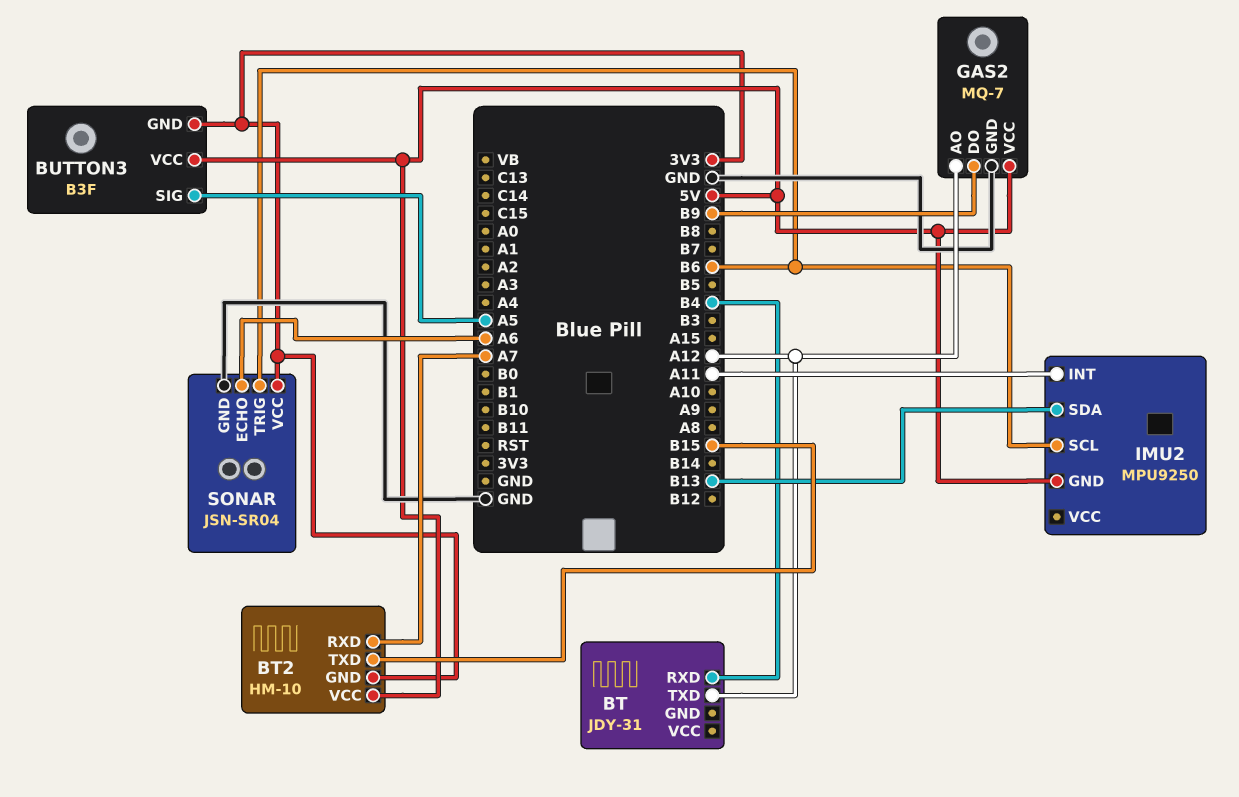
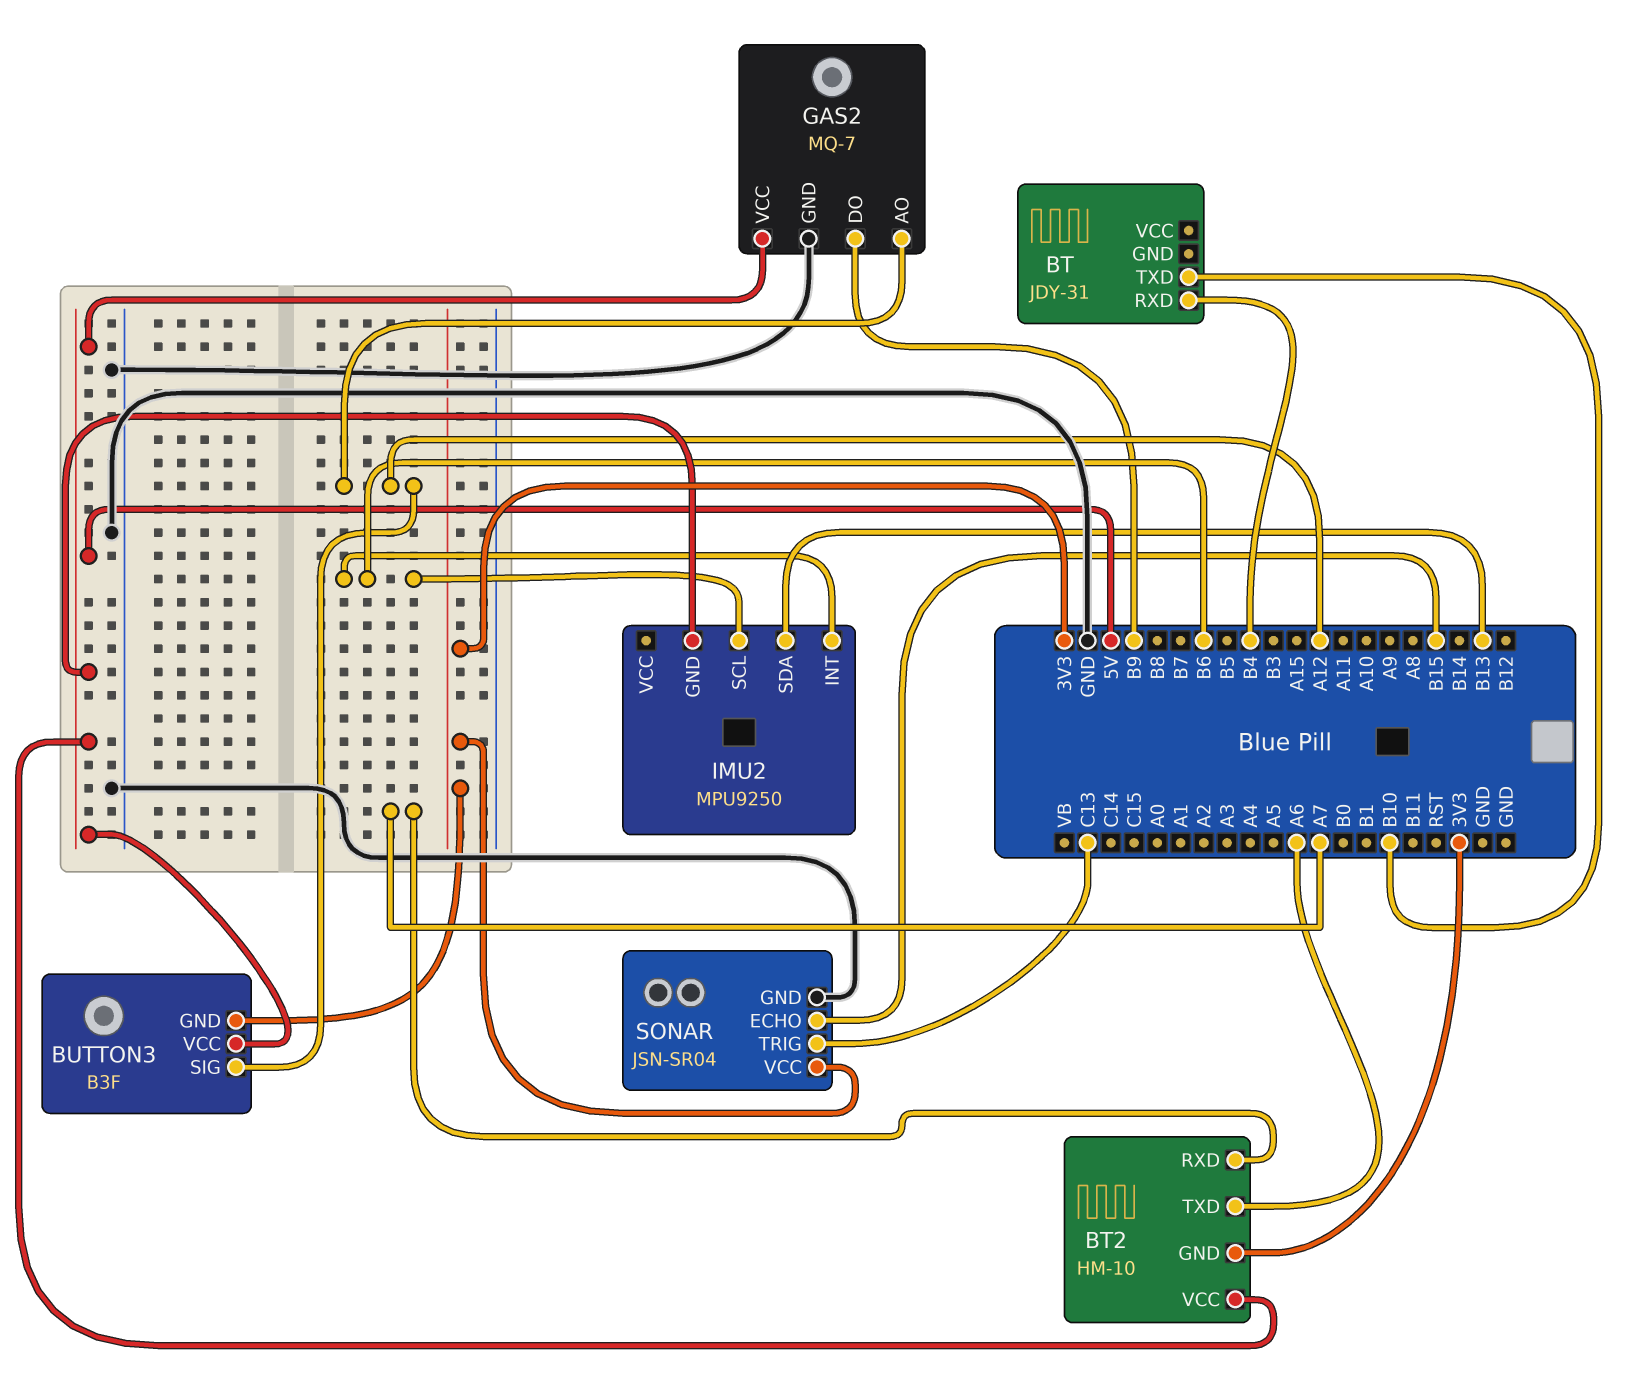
BT pin TXD: A12 -> B10
BT2 pin TXD: B15 -> A6
BUTTON3 pin SIG: A5 -> A12
IMU2 pin INT: A11 -> B6
SONAR pin ECHO: A6 -> B15
SONAR pin TRIG: B6 -> C13

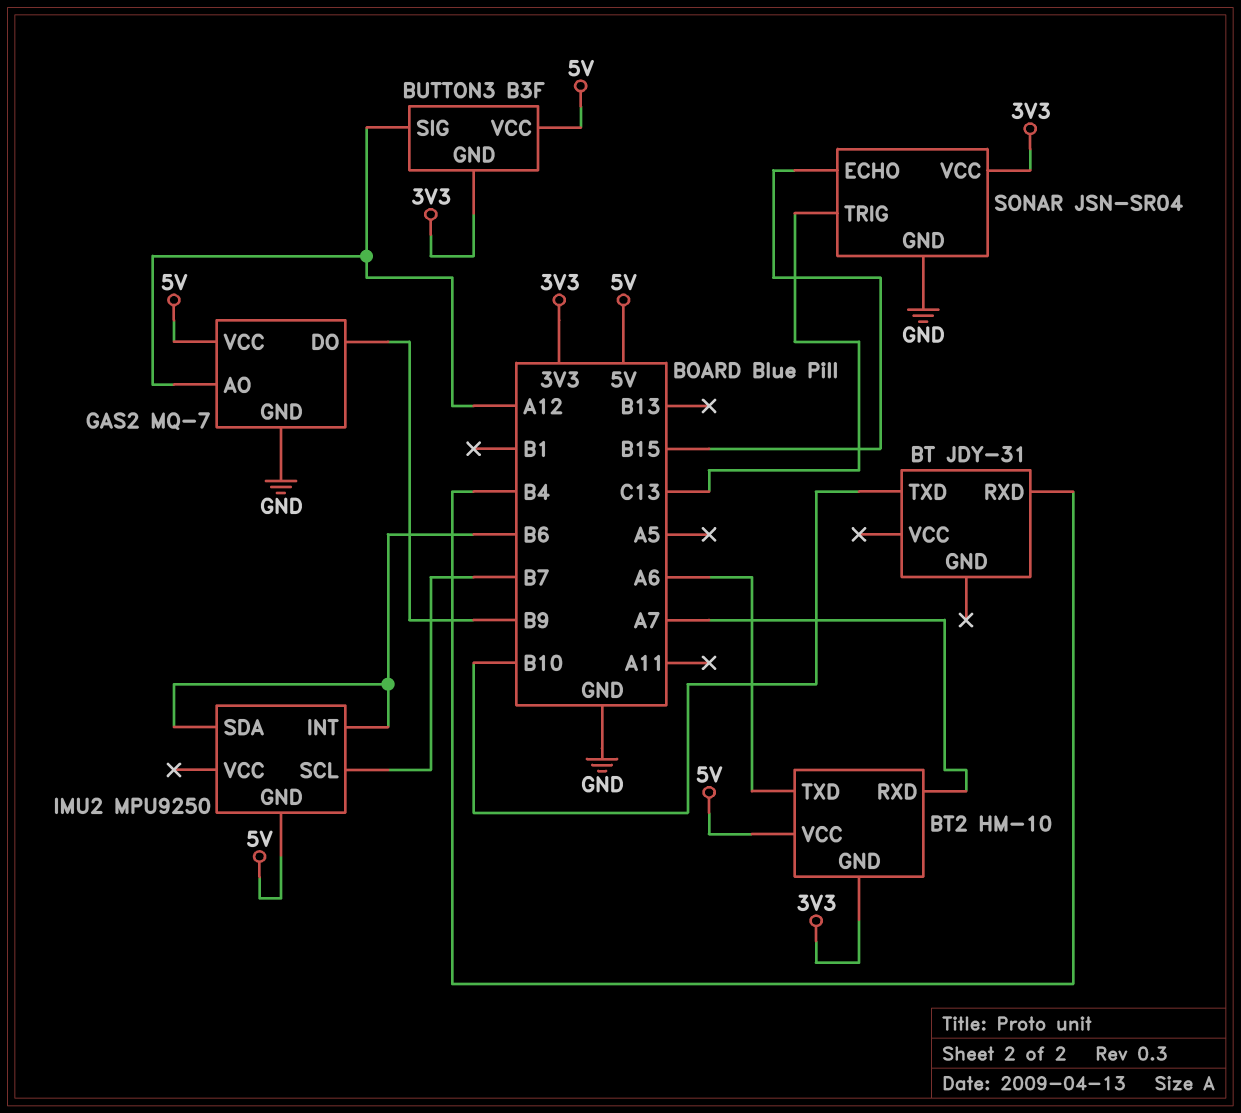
IMU2 pin SCL: B6 -> B7
IMU2 pin SDA: B13 -> B6

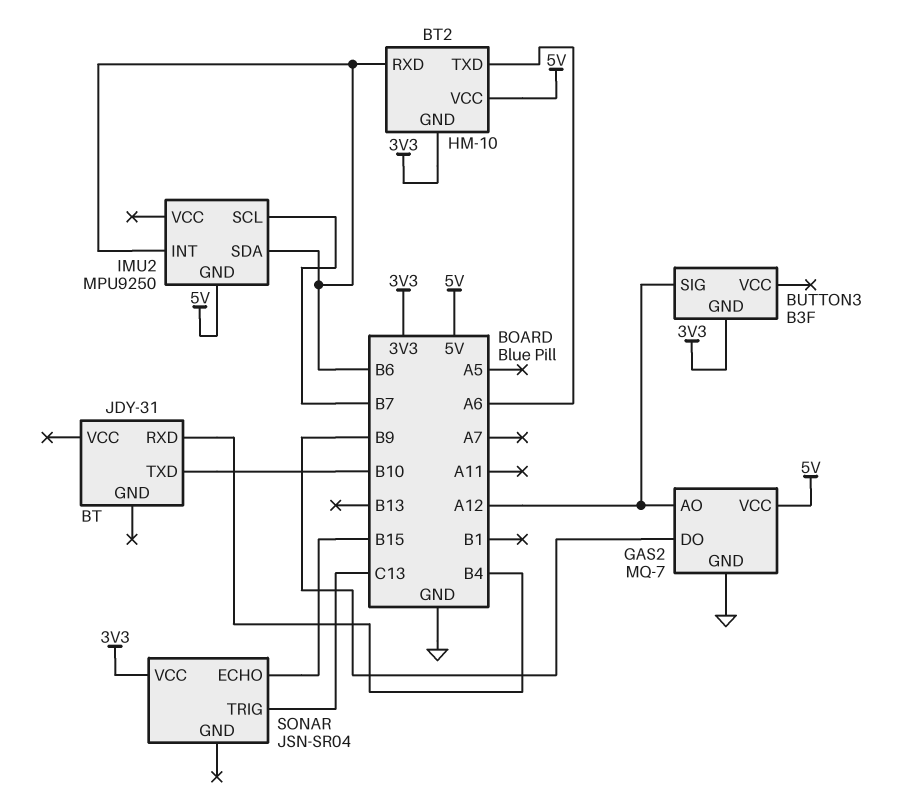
BT2 pin RXD: A7 -> B6
BUTTON3 pin VCC: 5V -> none
SONAR pin GND: GND -> none

